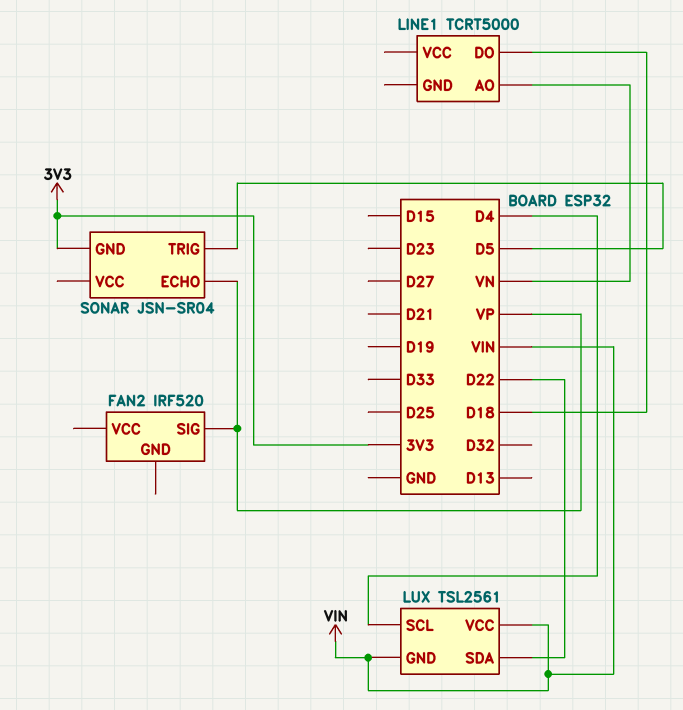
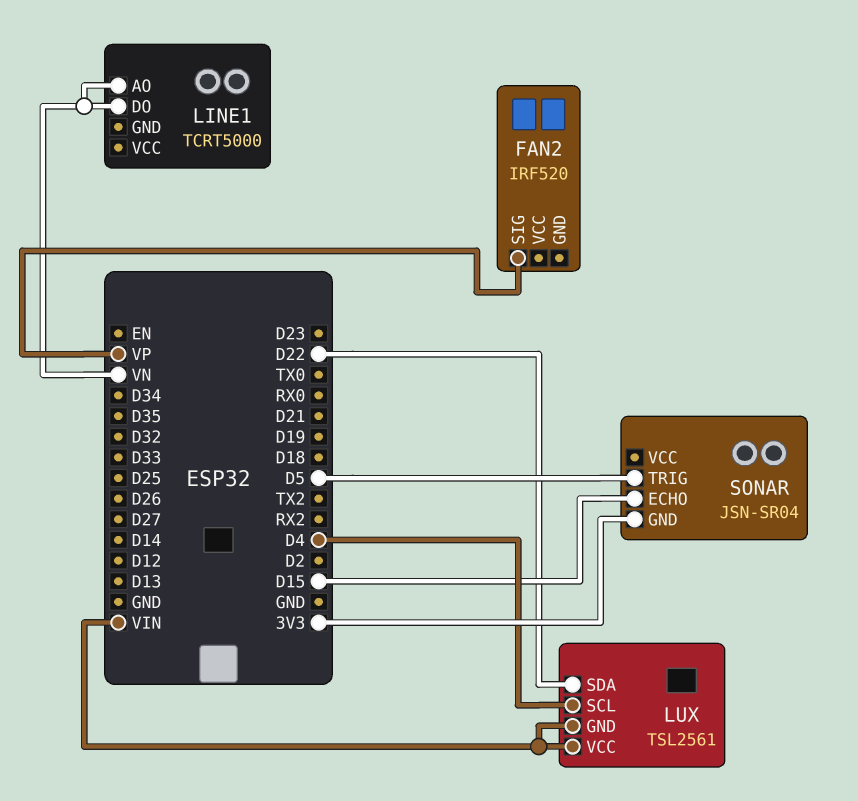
LINE1 pin DO: D18 -> VN
SONAR pin ECHO: VP -> D15

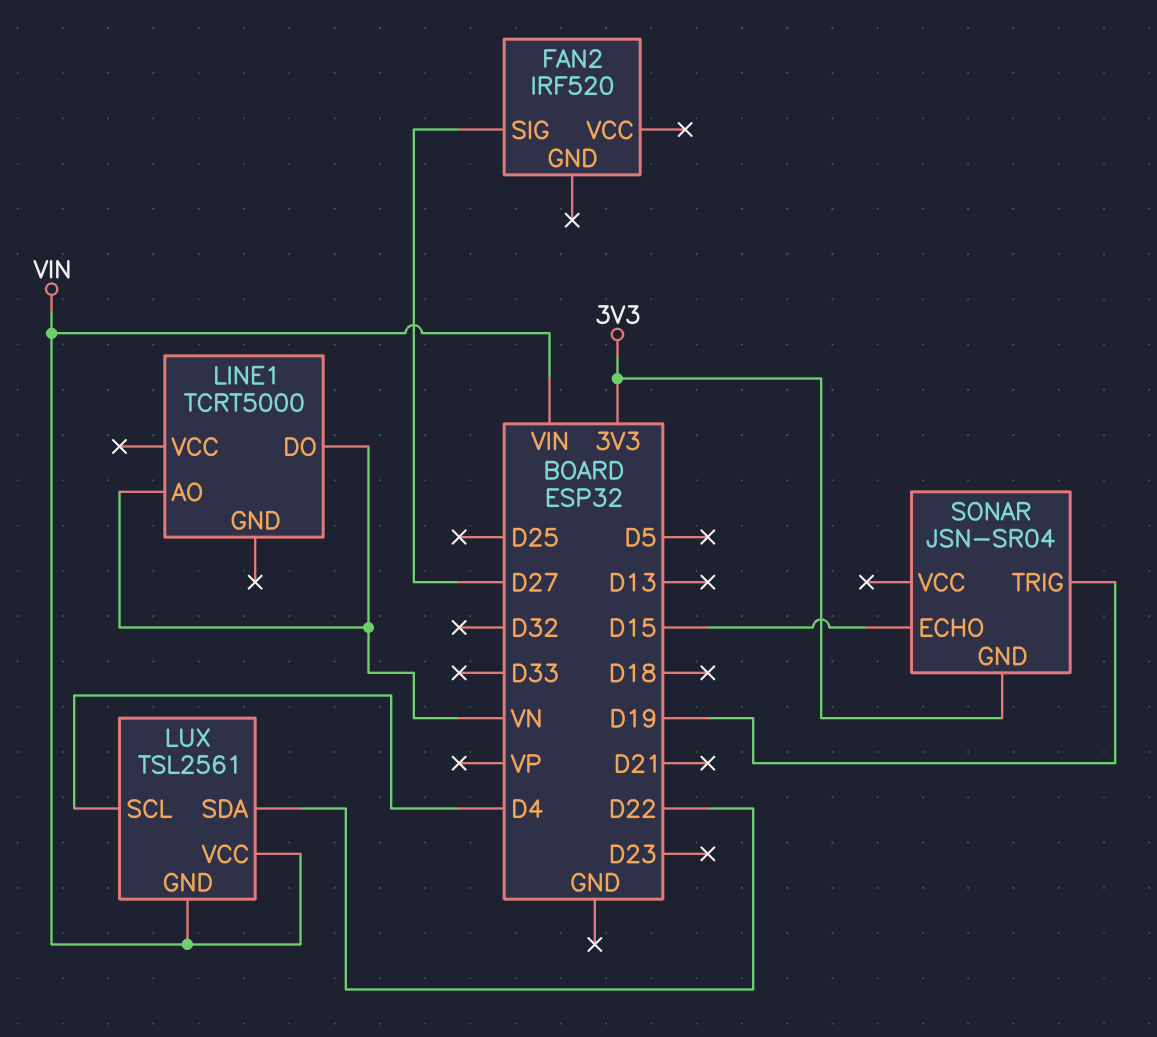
FAN2 pin SIG: VP -> D27
SONAR pin TRIG: D5 -> D19

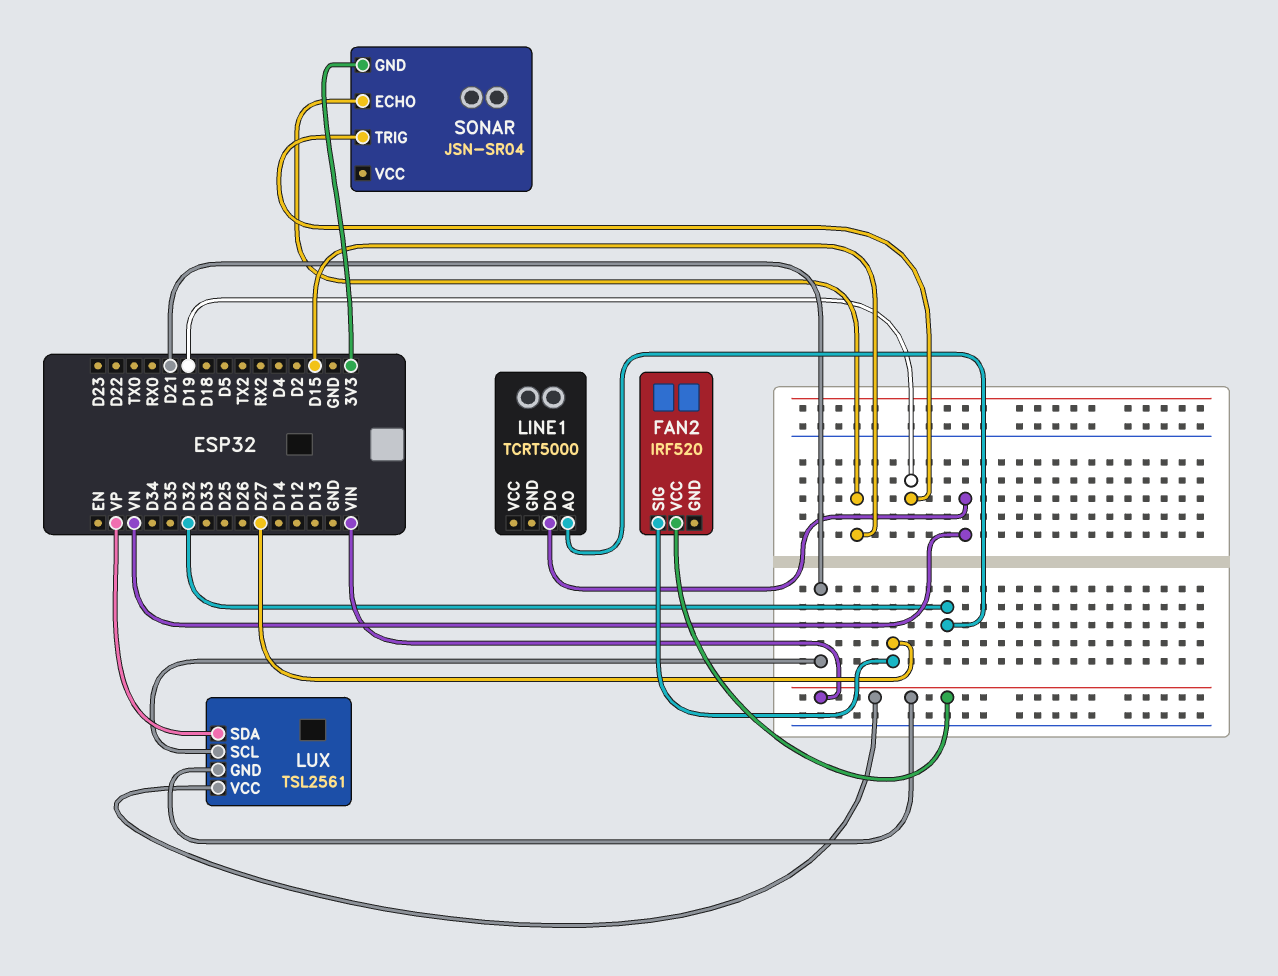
FAN2 pin VCC: none -> VIN
LINE1 pin AO: VN -> D32
LUX pin SCL: D4 -> D21
LUX pin SDA: D22 -> VP

